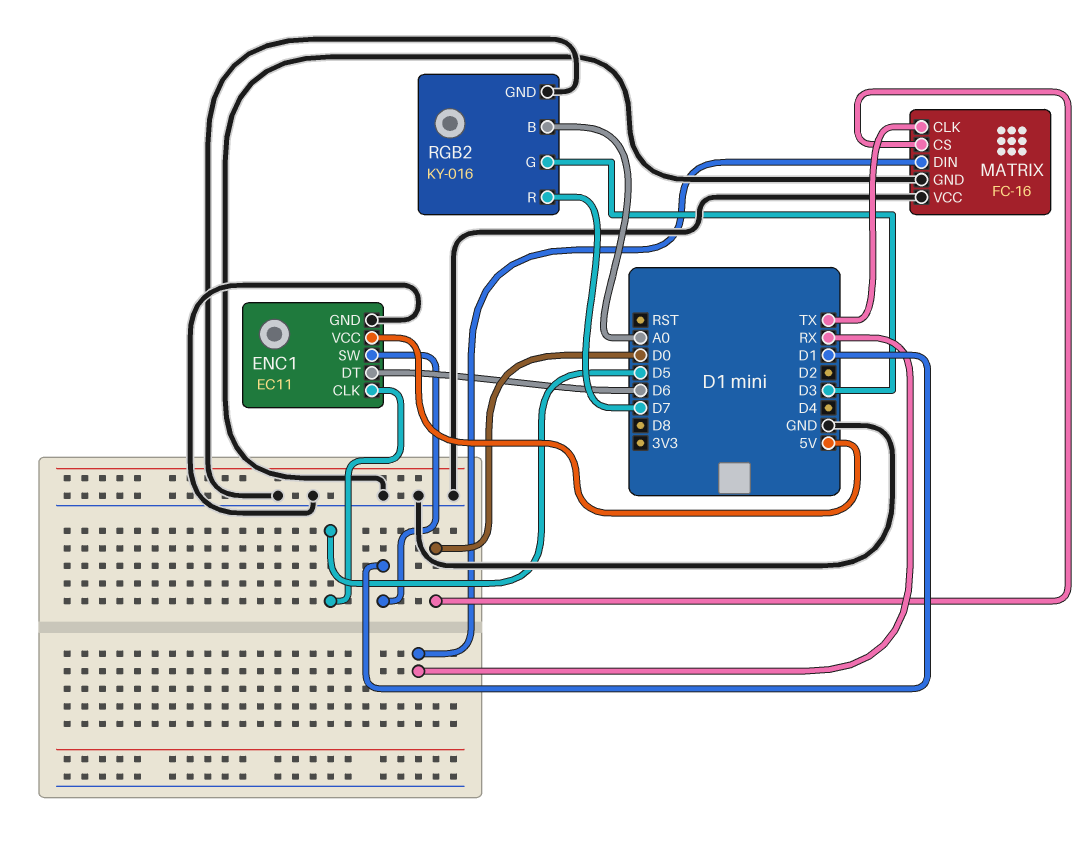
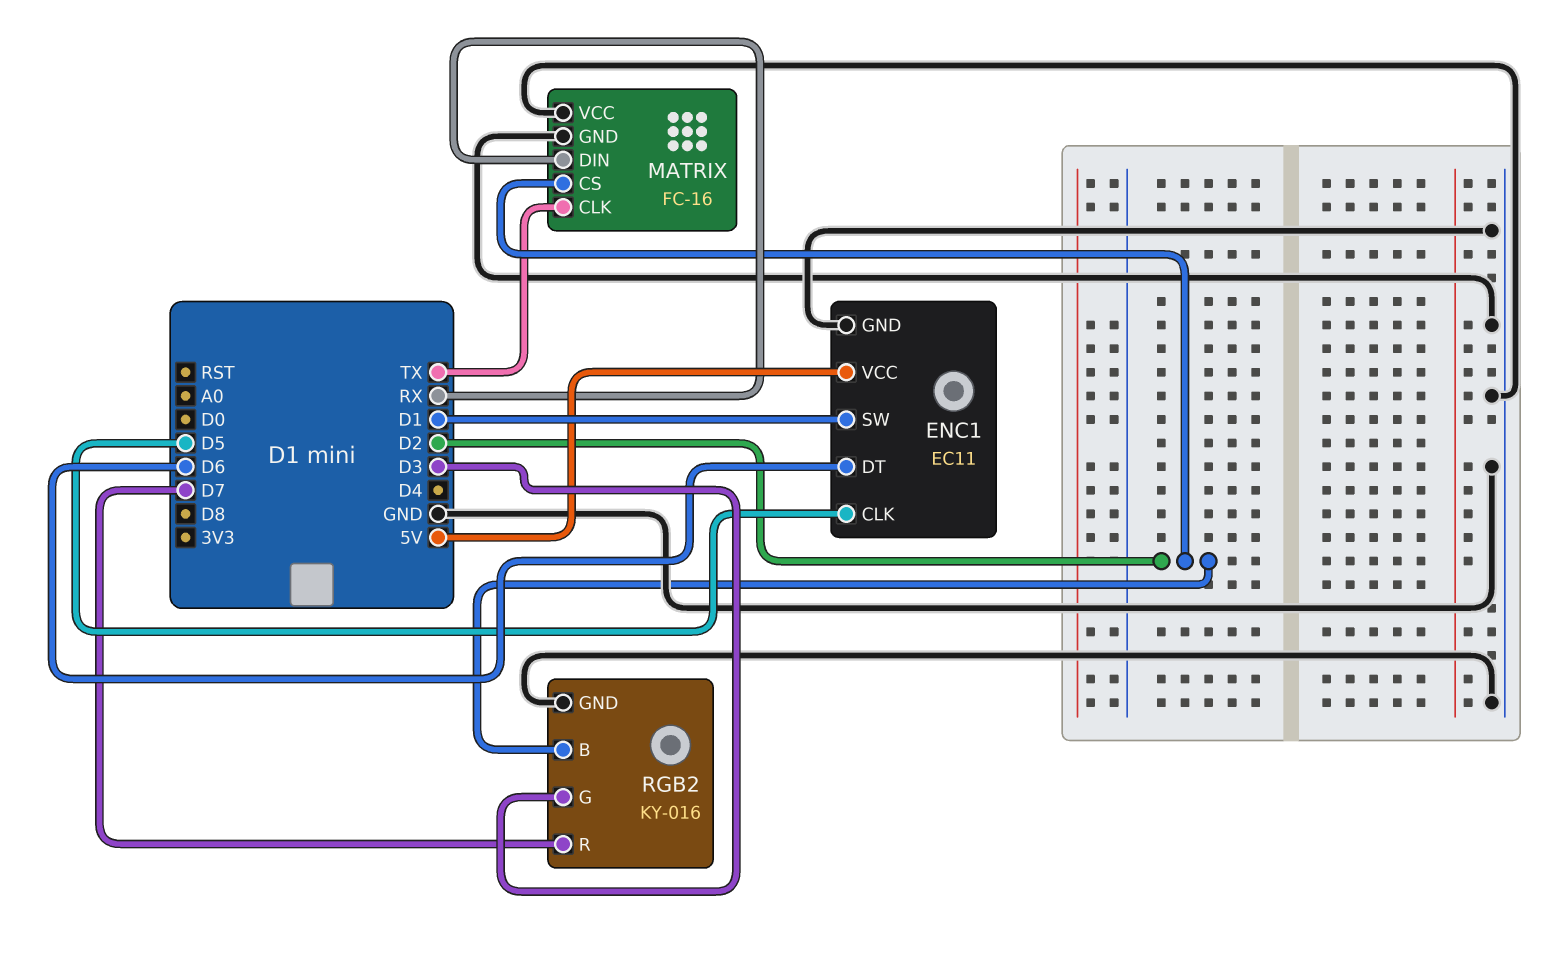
MATRIX pin CS: D0 -> D2
RGB2 pin B: A0 -> D2

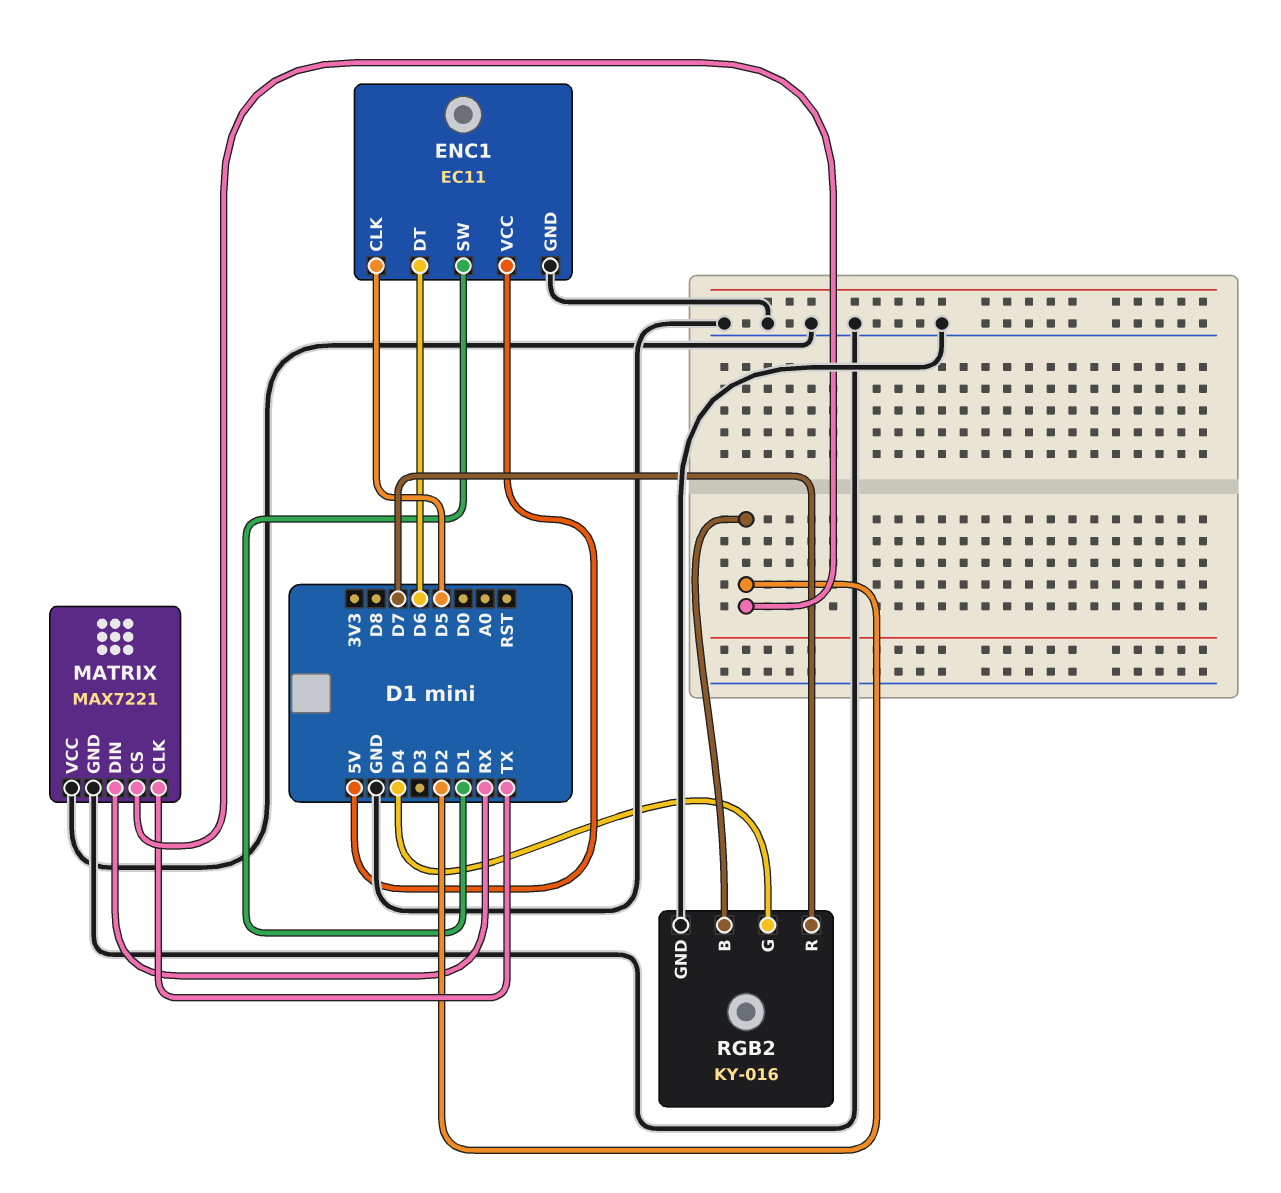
MATRIX: FC-16 -> MAX7221
RGB2 pin G: D3 -> D4

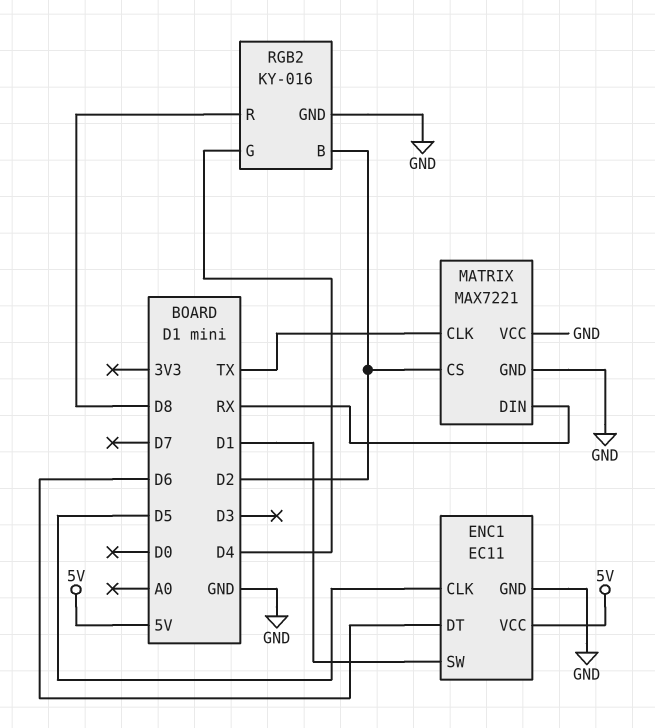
RGB2 pin R: D7 -> D8

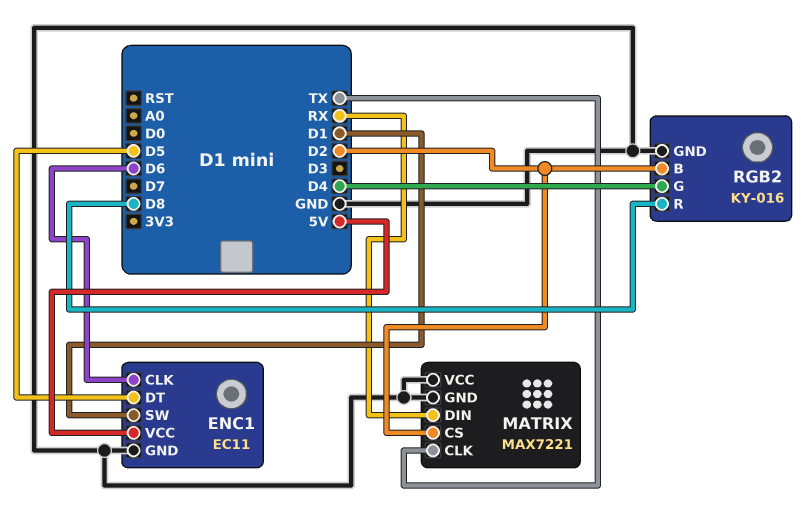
ENC1 pin CLK: D5 -> D6
ENC1 pin DT: D6 -> D5

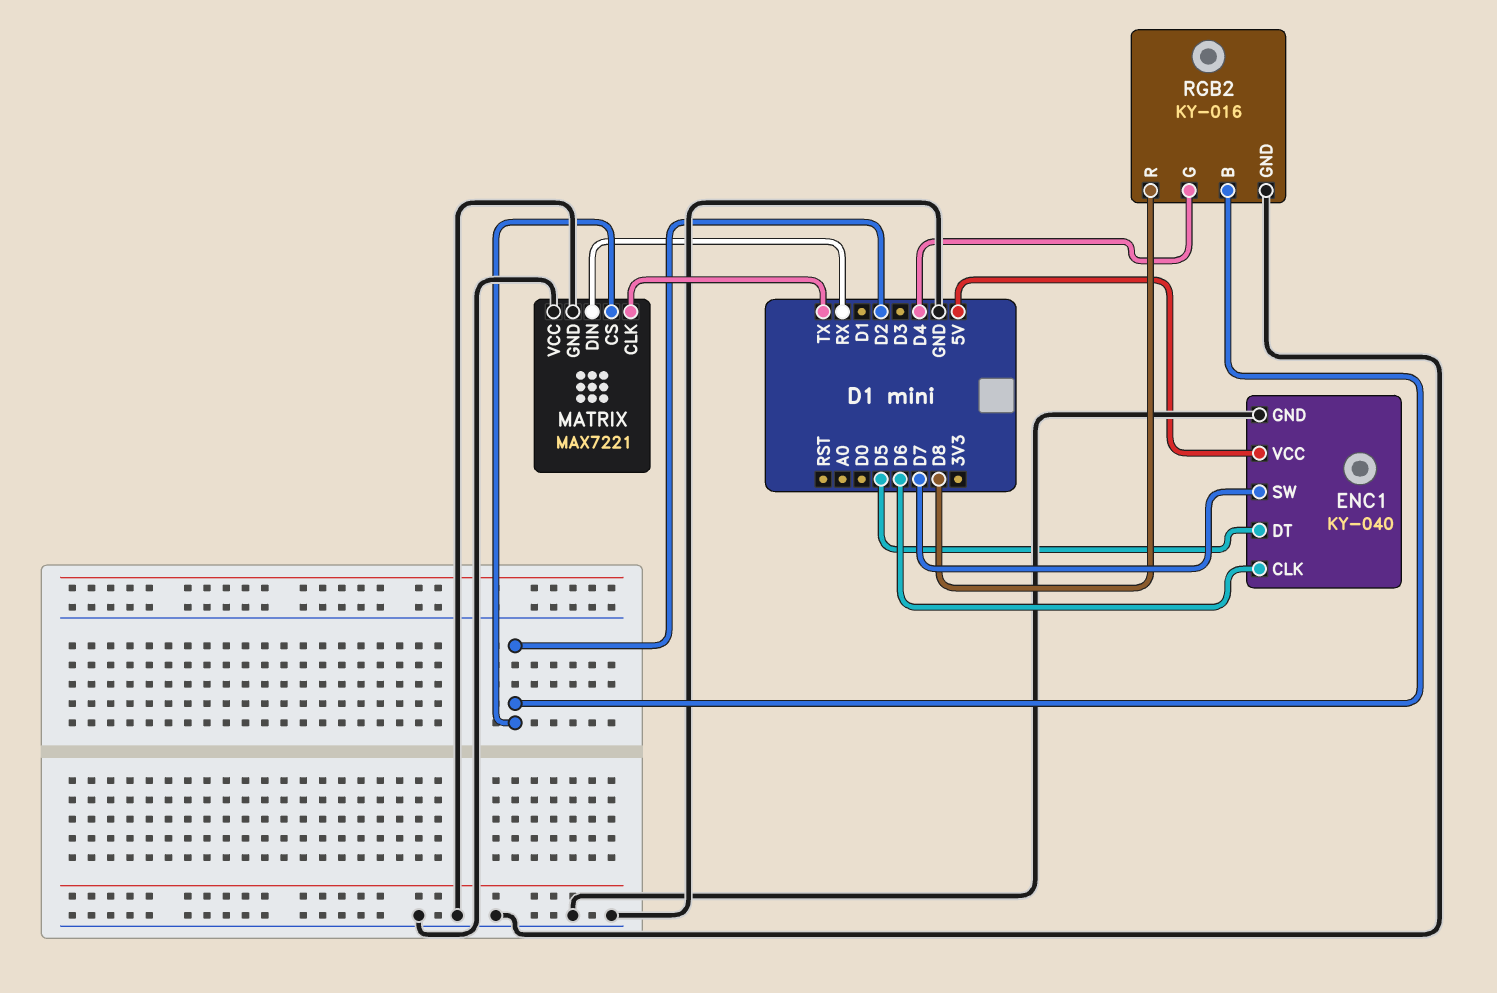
ENC1: EC11 -> KY-040
ENC1 pin SW: D1 -> D7

